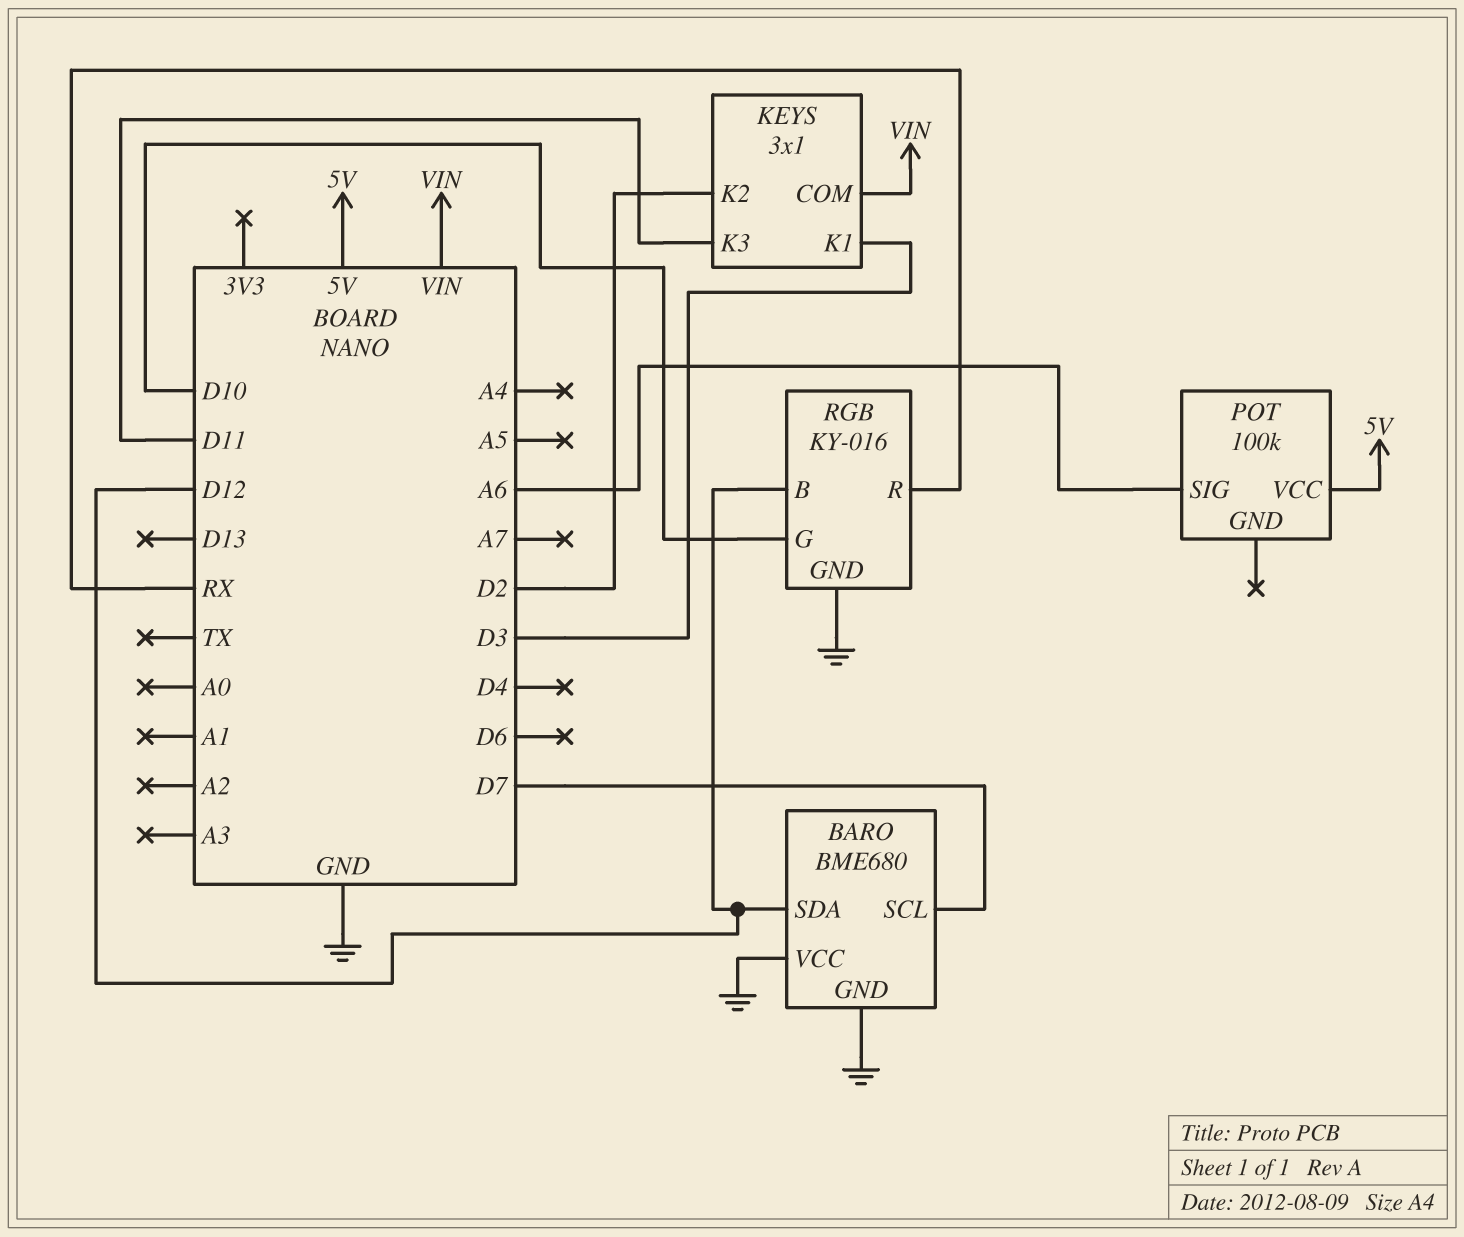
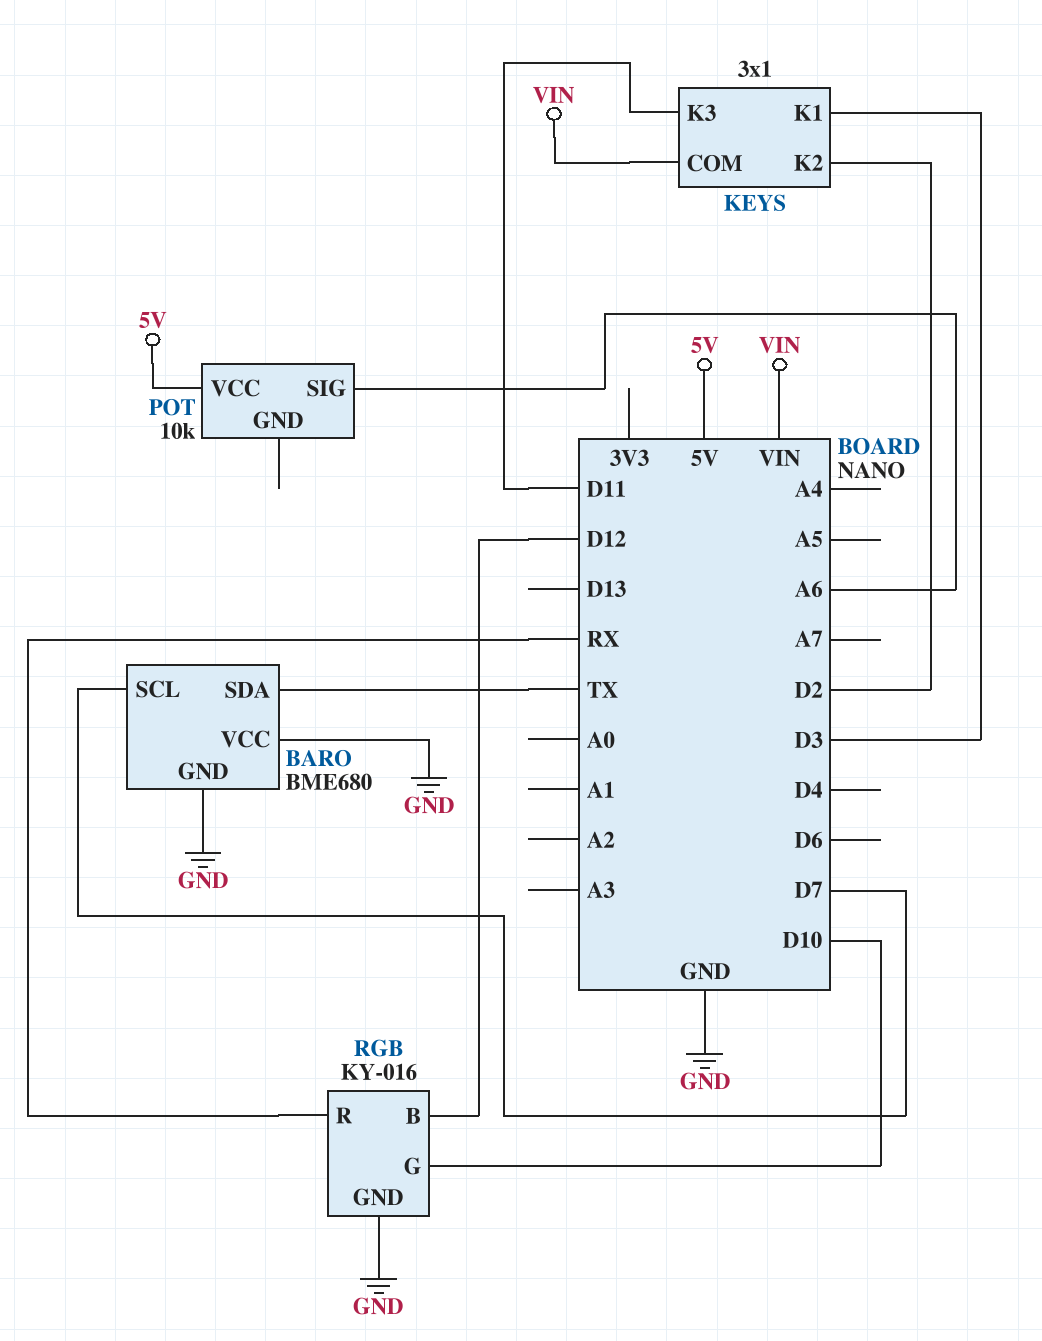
BARO pin SDA: D12 -> TX
POT: 100k -> 10k

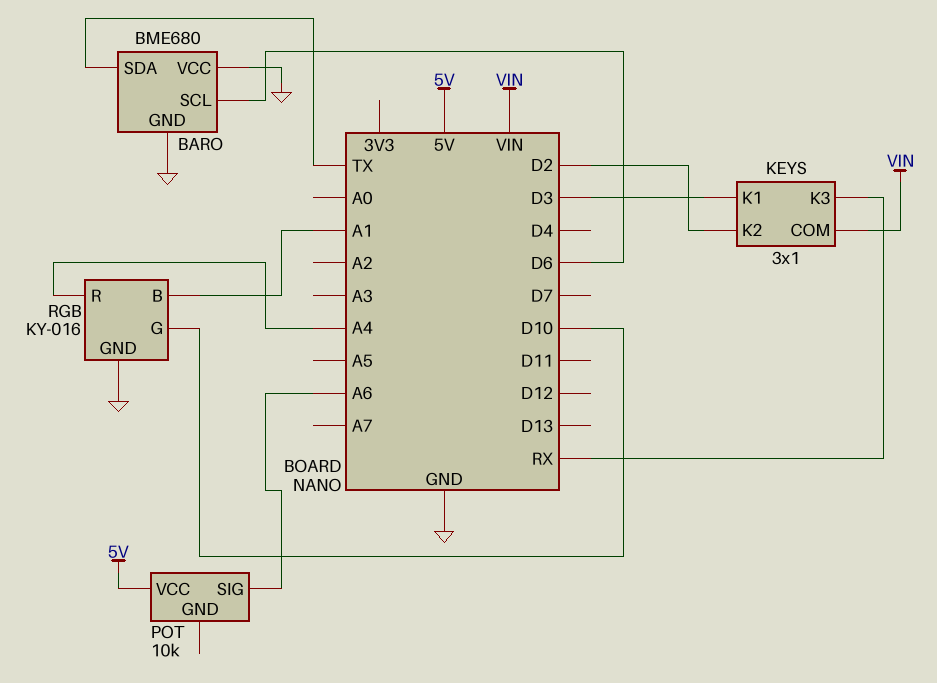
BARO pin SCL: D7 -> D6
KEYS pin K3: D11 -> RX
RGB pin B: D12 -> A1
RGB pin R: RX -> A4

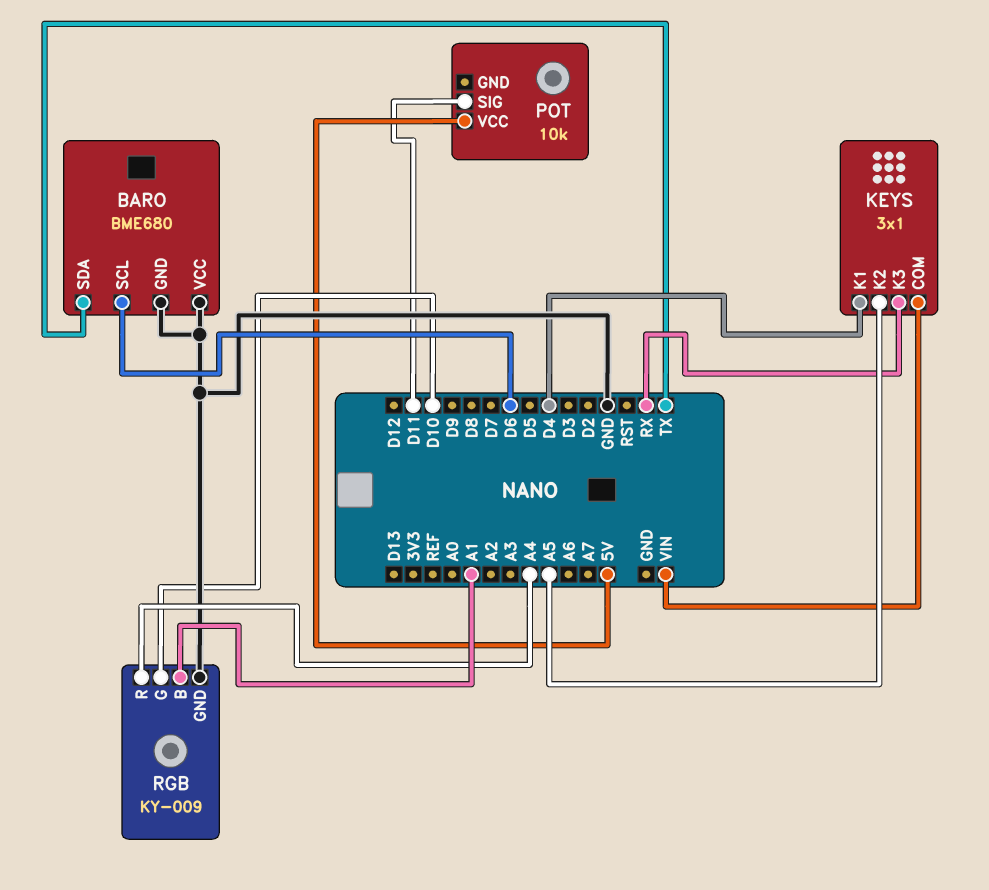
KEYS pin K1: D3 -> D4
KEYS pin K2: D2 -> A5
POT pin SIG: A6 -> D11
RGB: KY-016 -> KY-009

